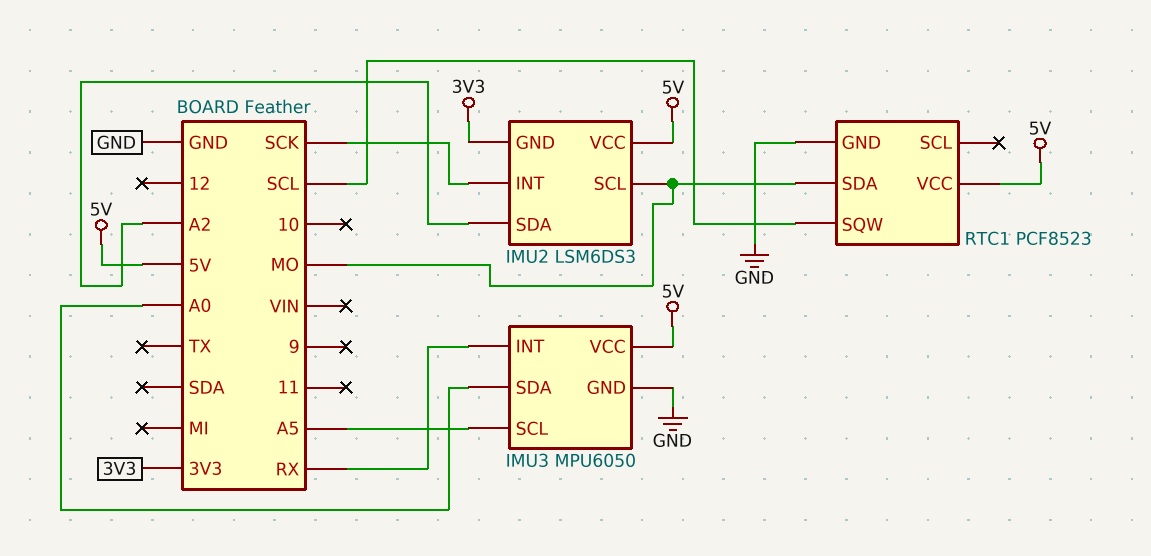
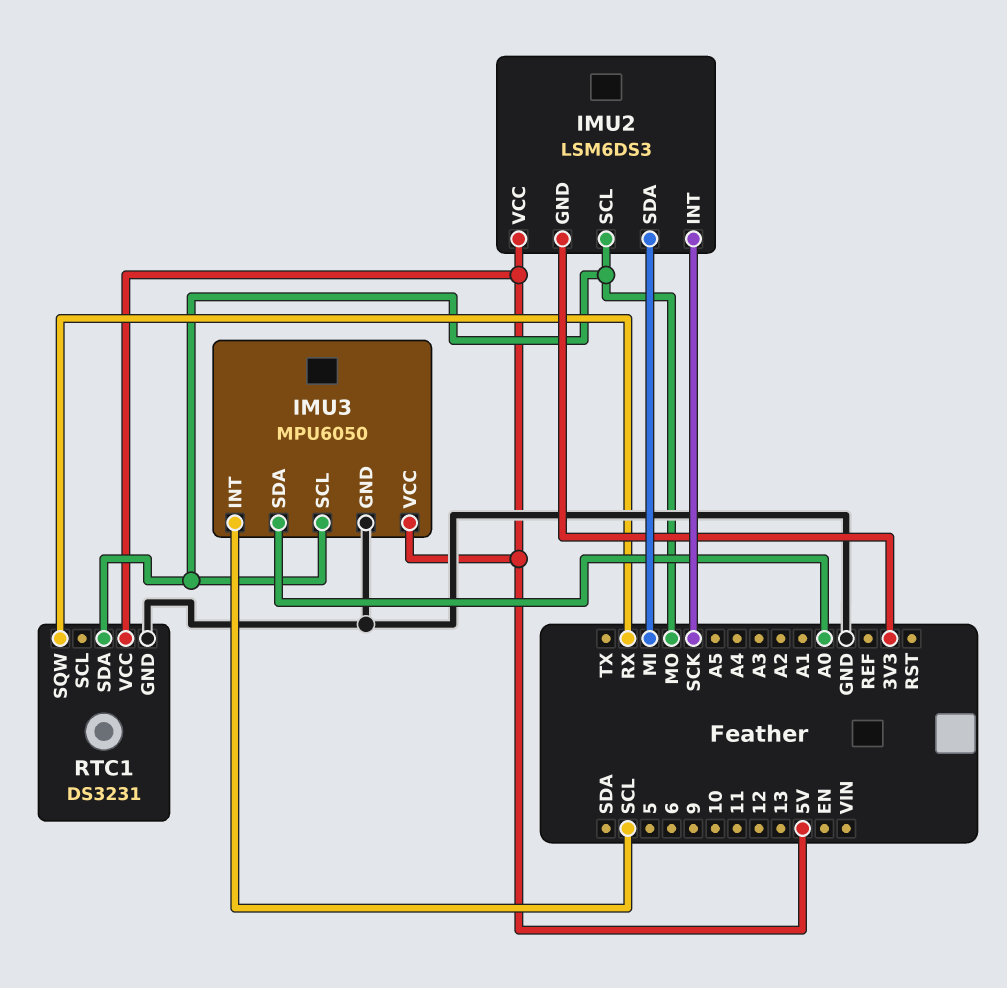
IMU2 pin SDA: A2 -> MI
IMU3 pin INT: RX -> SCL
IMU3 pin SCL: A5 -> MO
RTC1: PCF8523 -> DS3231
RTC1 pin SQW: SCL -> RX

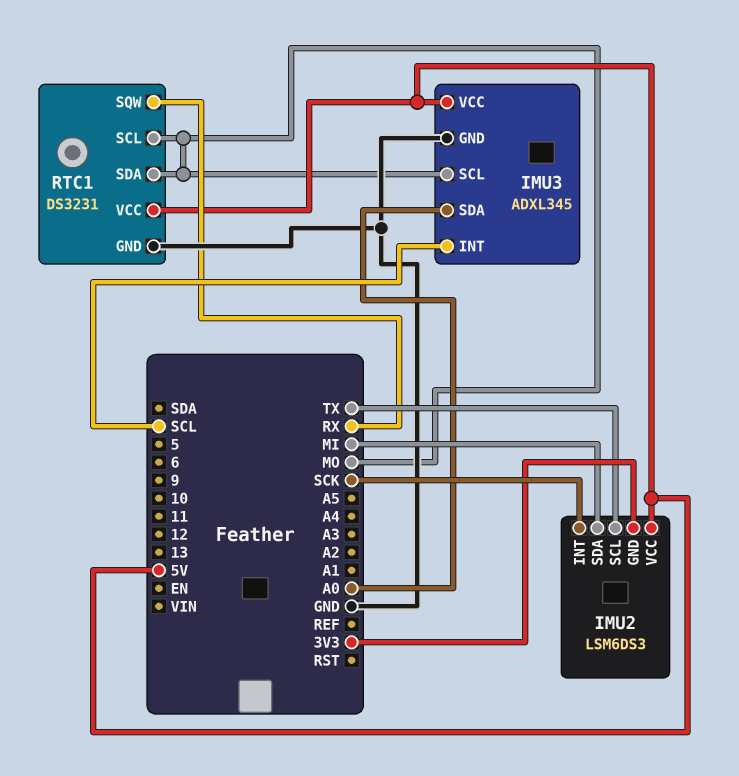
IMU2 pin SCL: MO -> TX
IMU3: MPU6050 -> ADXL345
RTC1 pin SCL: none -> MO

